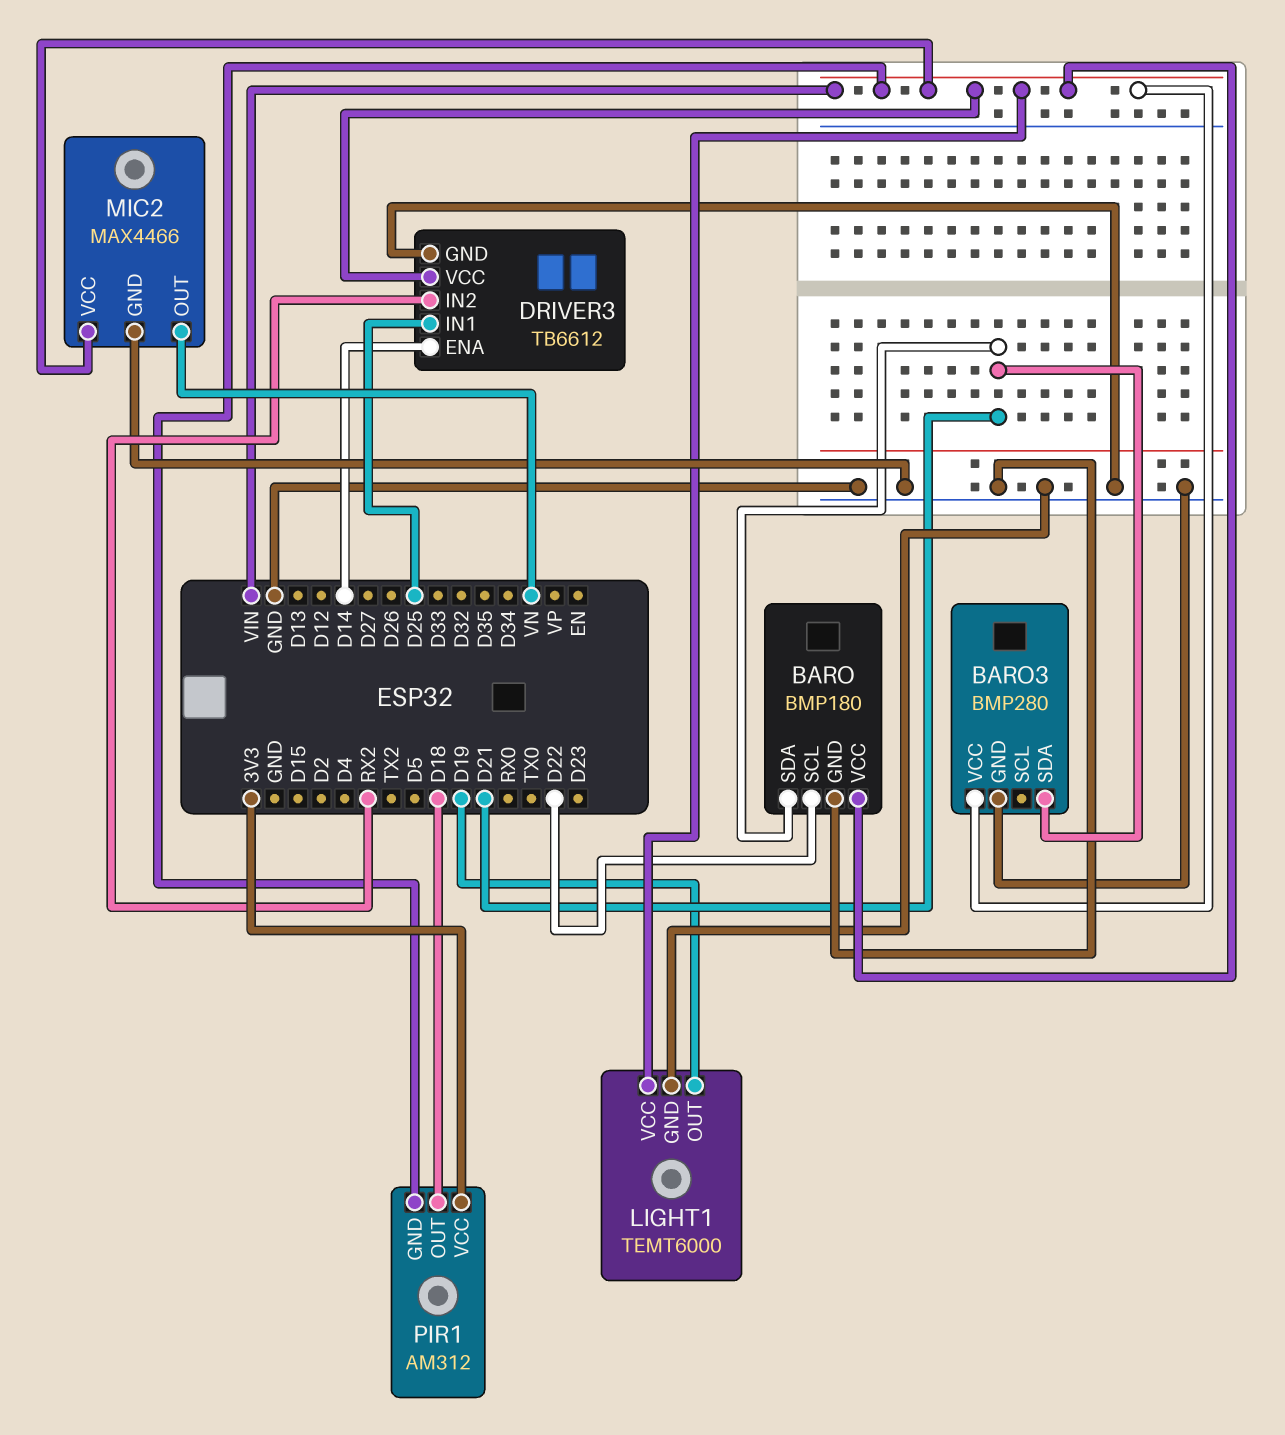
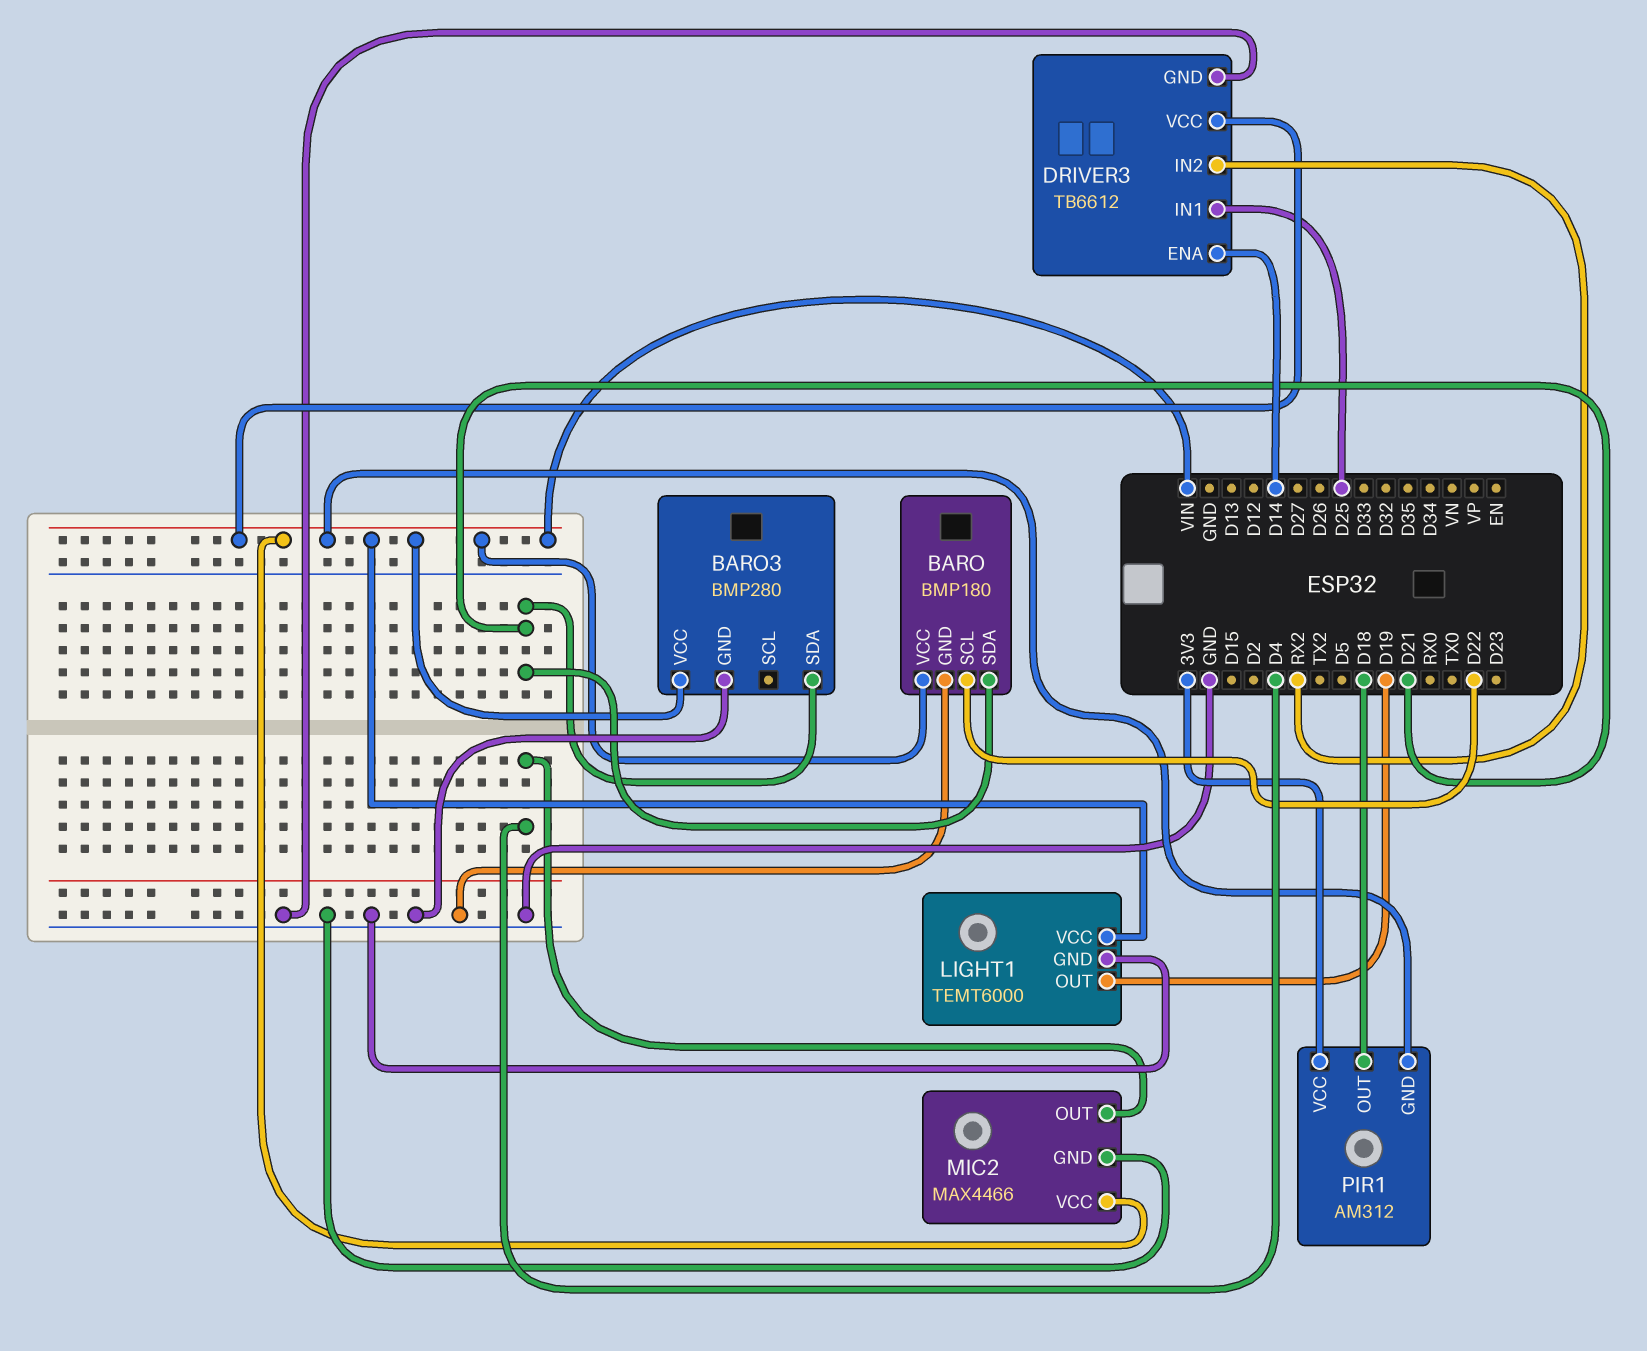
MIC2 pin OUT: VN -> D4

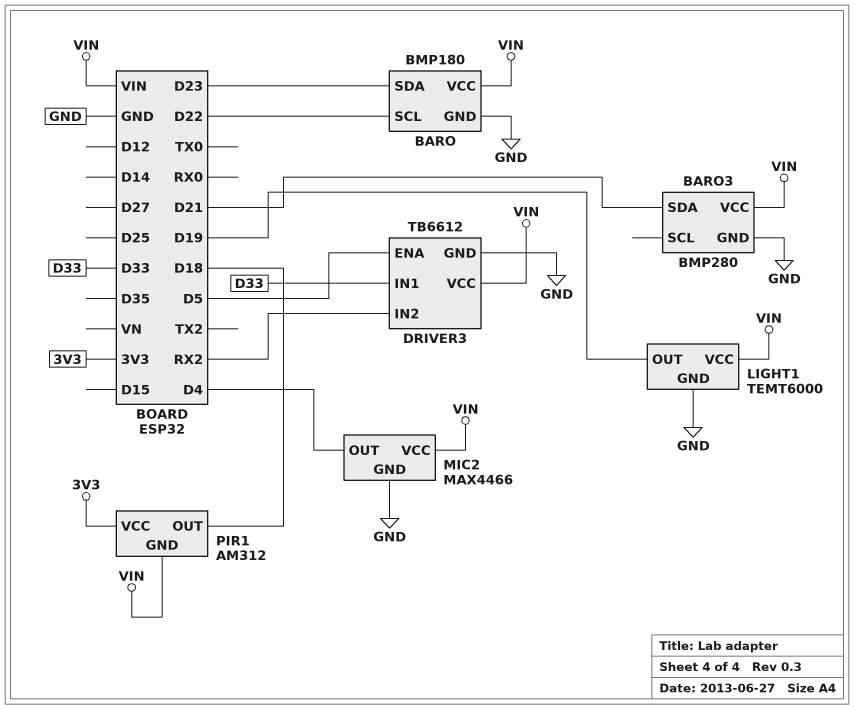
BARO pin SDA: D21 -> D23
DRIVER3 pin ENA: D14 -> D5
DRIVER3 pin IN1: D25 -> D33

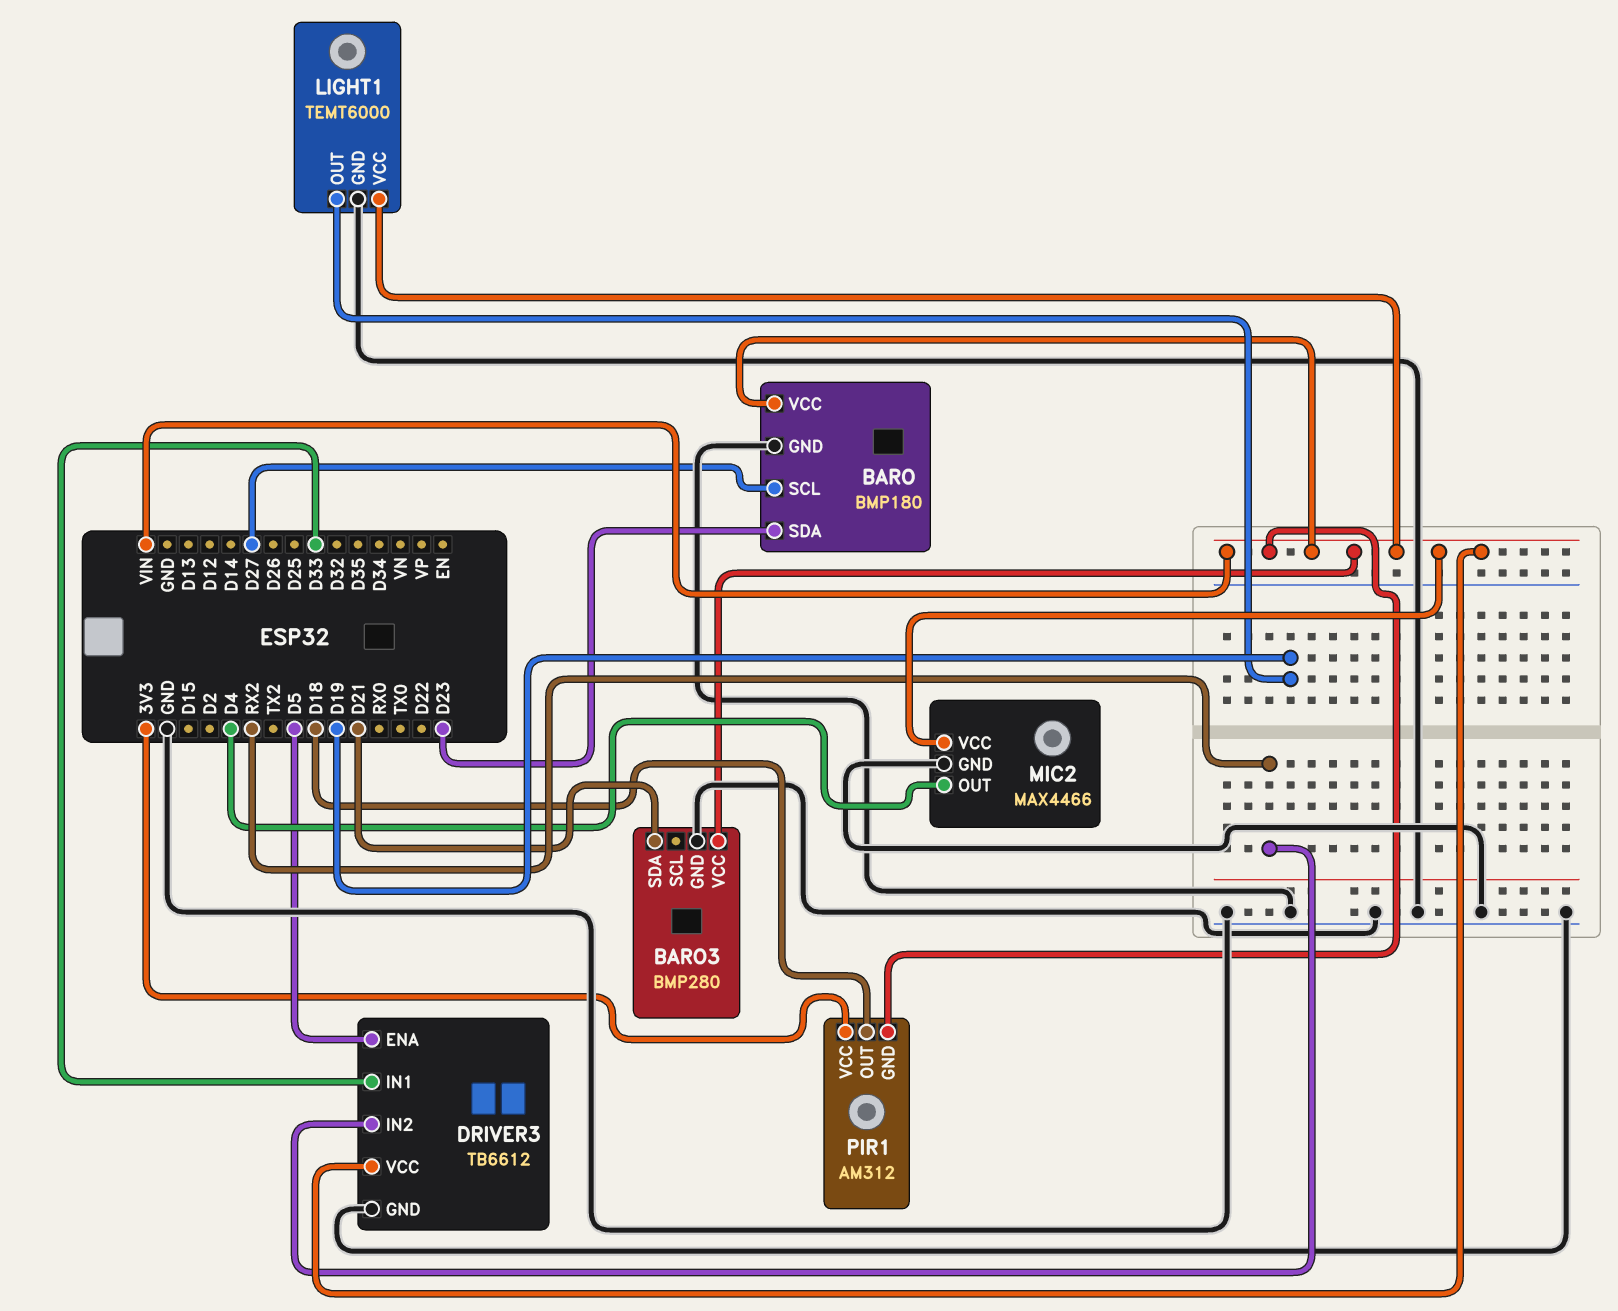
BARO pin SCL: D22 -> D27

